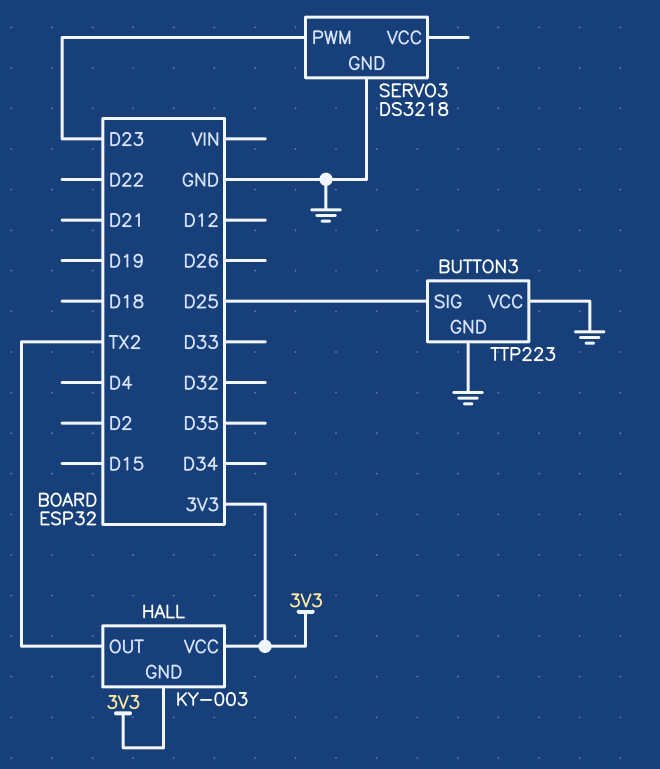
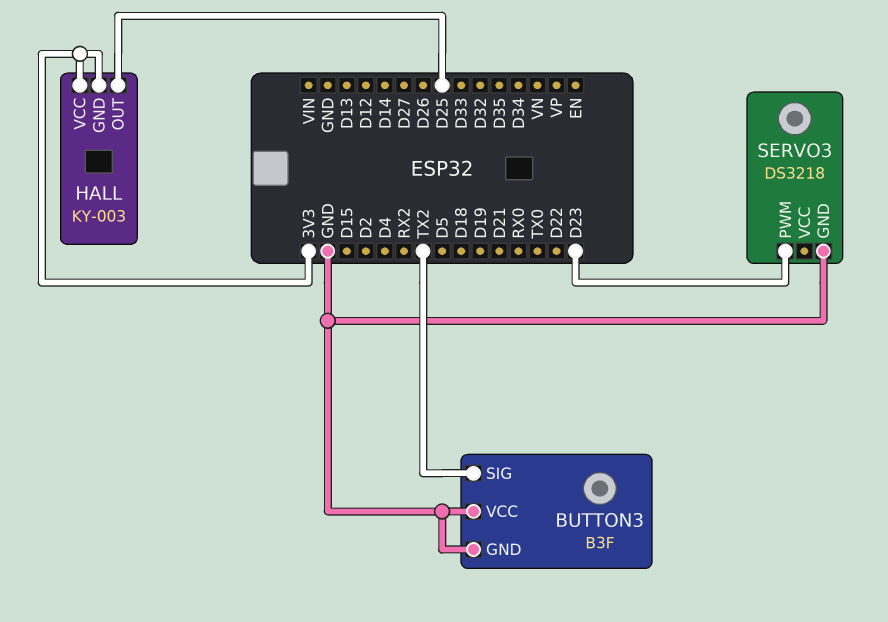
BUTTON3: TTP223 -> B3F
BUTTON3 pin SIG: D25 -> TX2
HALL pin OUT: TX2 -> D25

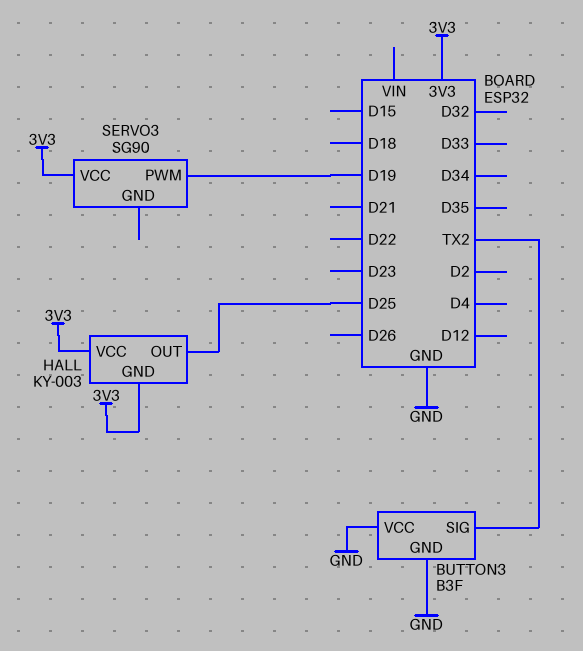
SERVO3: DS3218 -> SG90
SERVO3 pin GND: GND -> none
SERVO3 pin PWM: D23 -> D19
SERVO3 pin VCC: none -> 3V3

